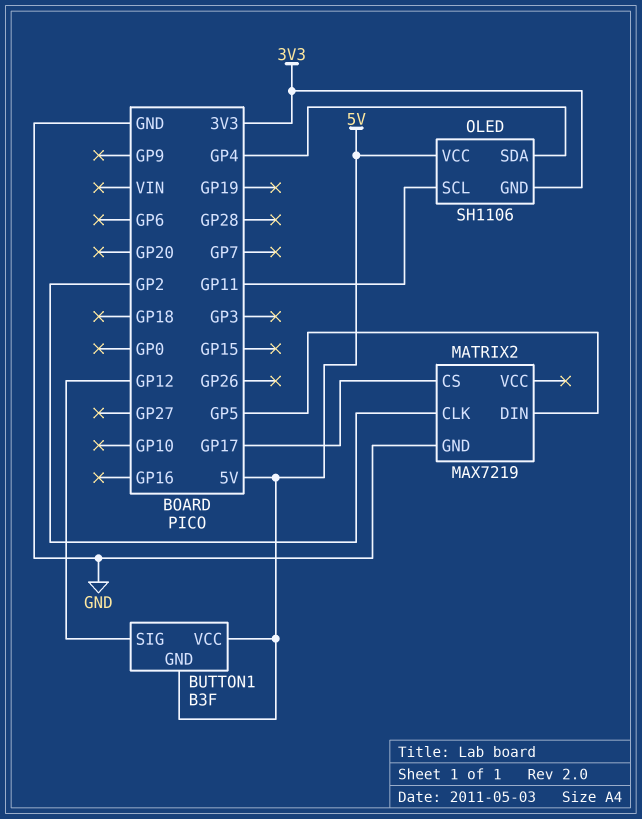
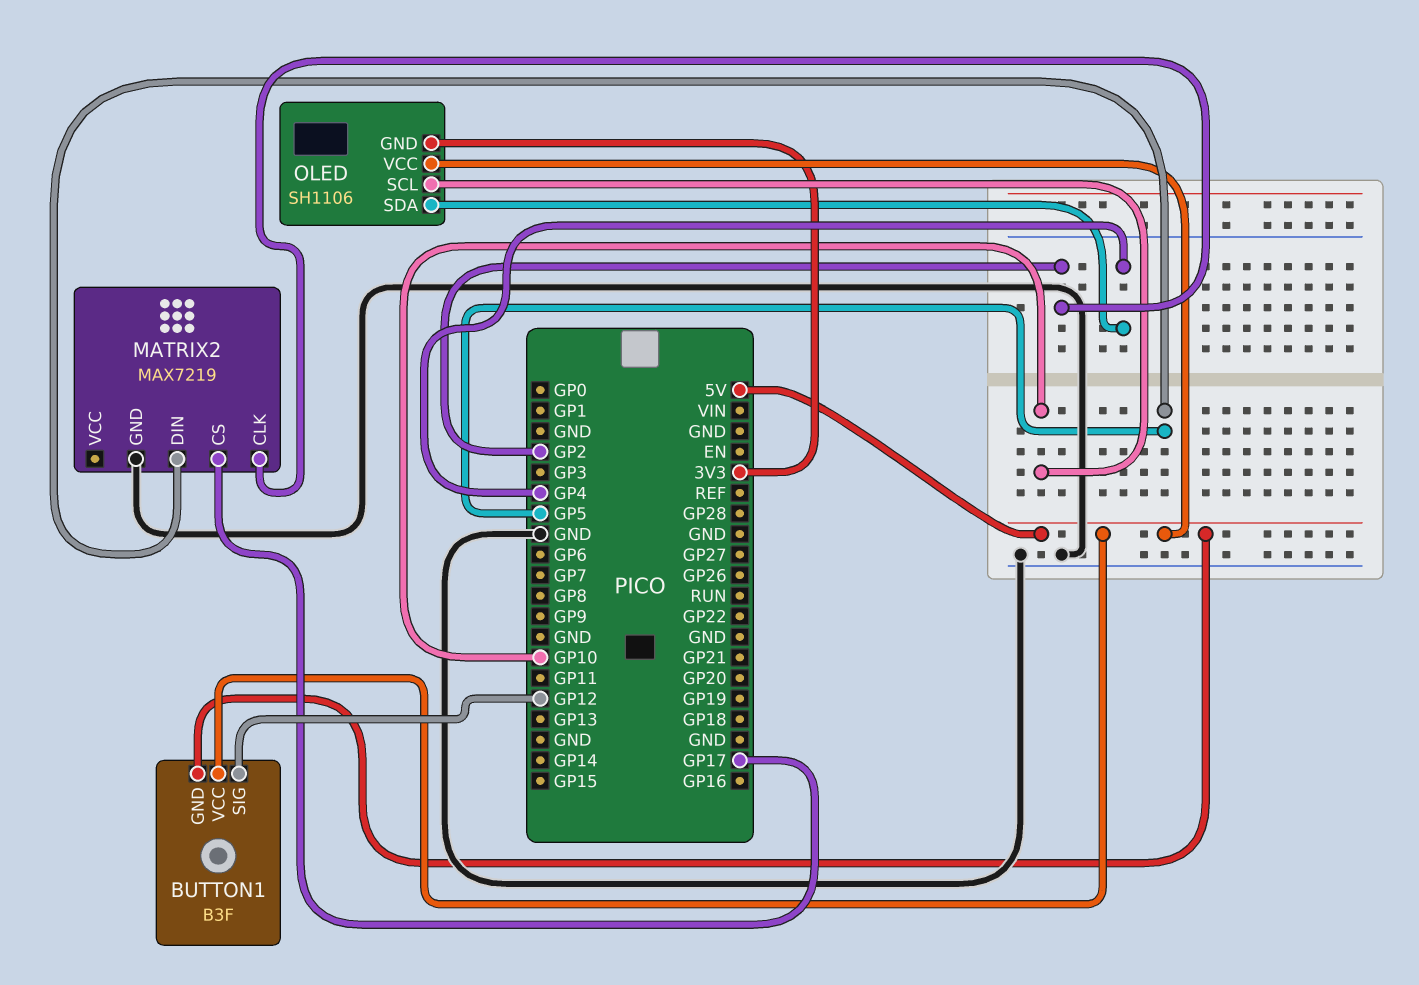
OLED pin SCL: GP11 -> GP10

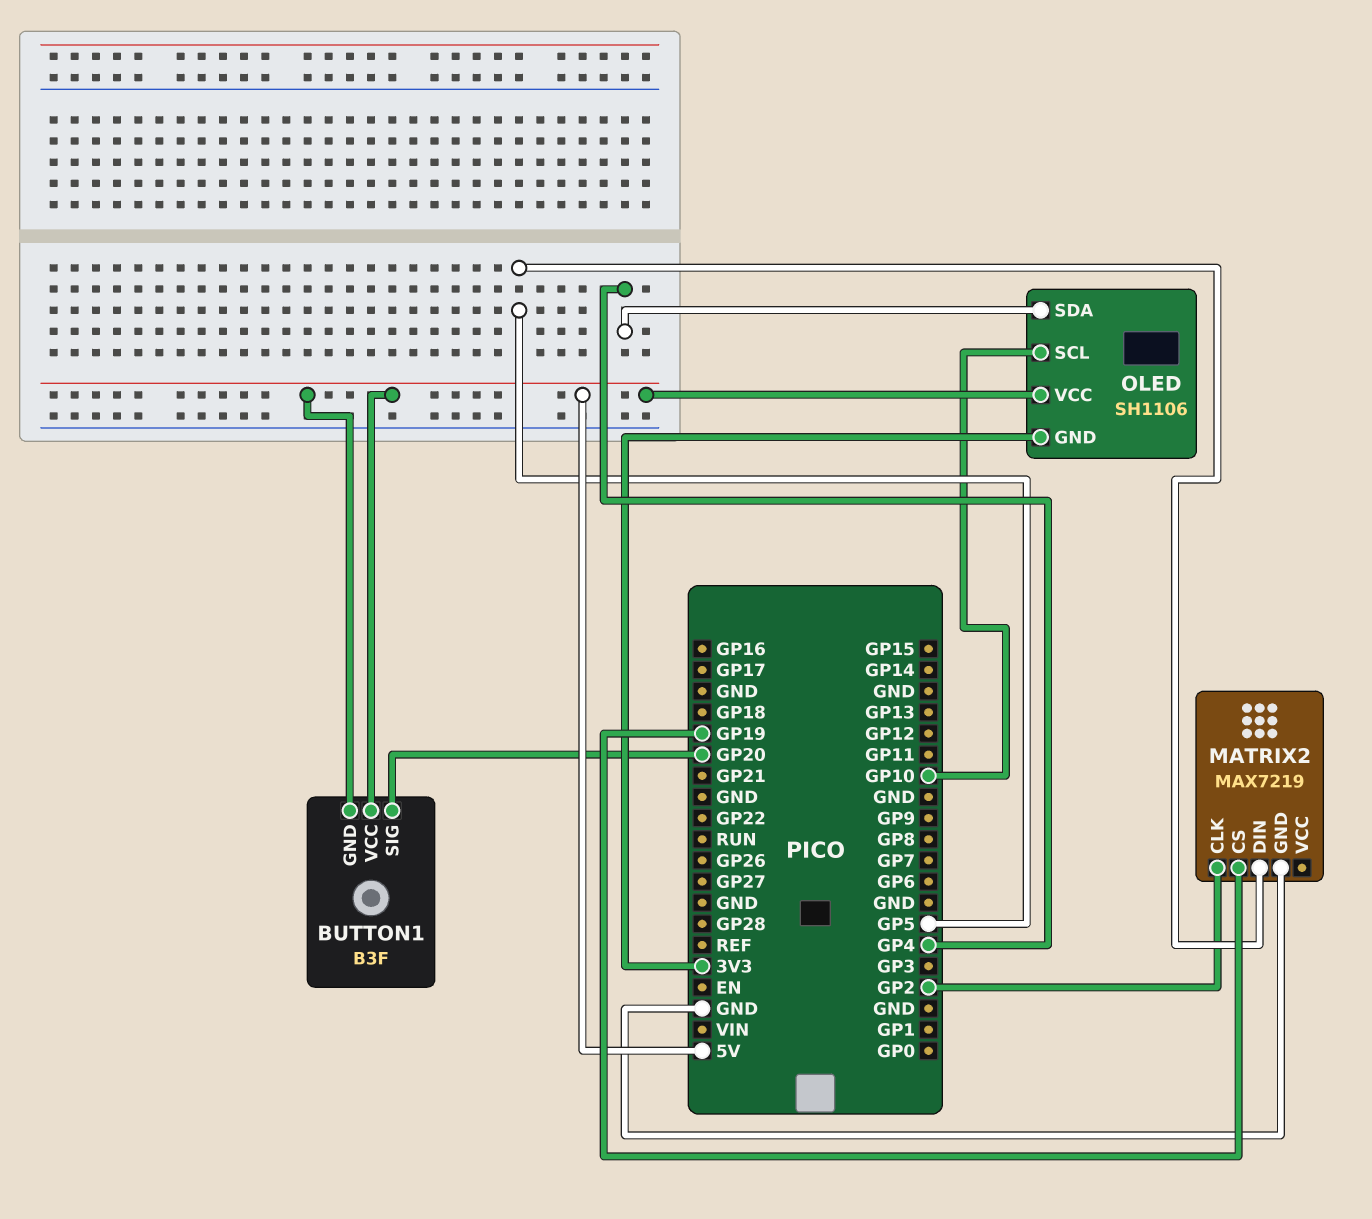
BUTTON1 pin SIG: GP12 -> GP20
MATRIX2 pin CS: GP17 -> GP19

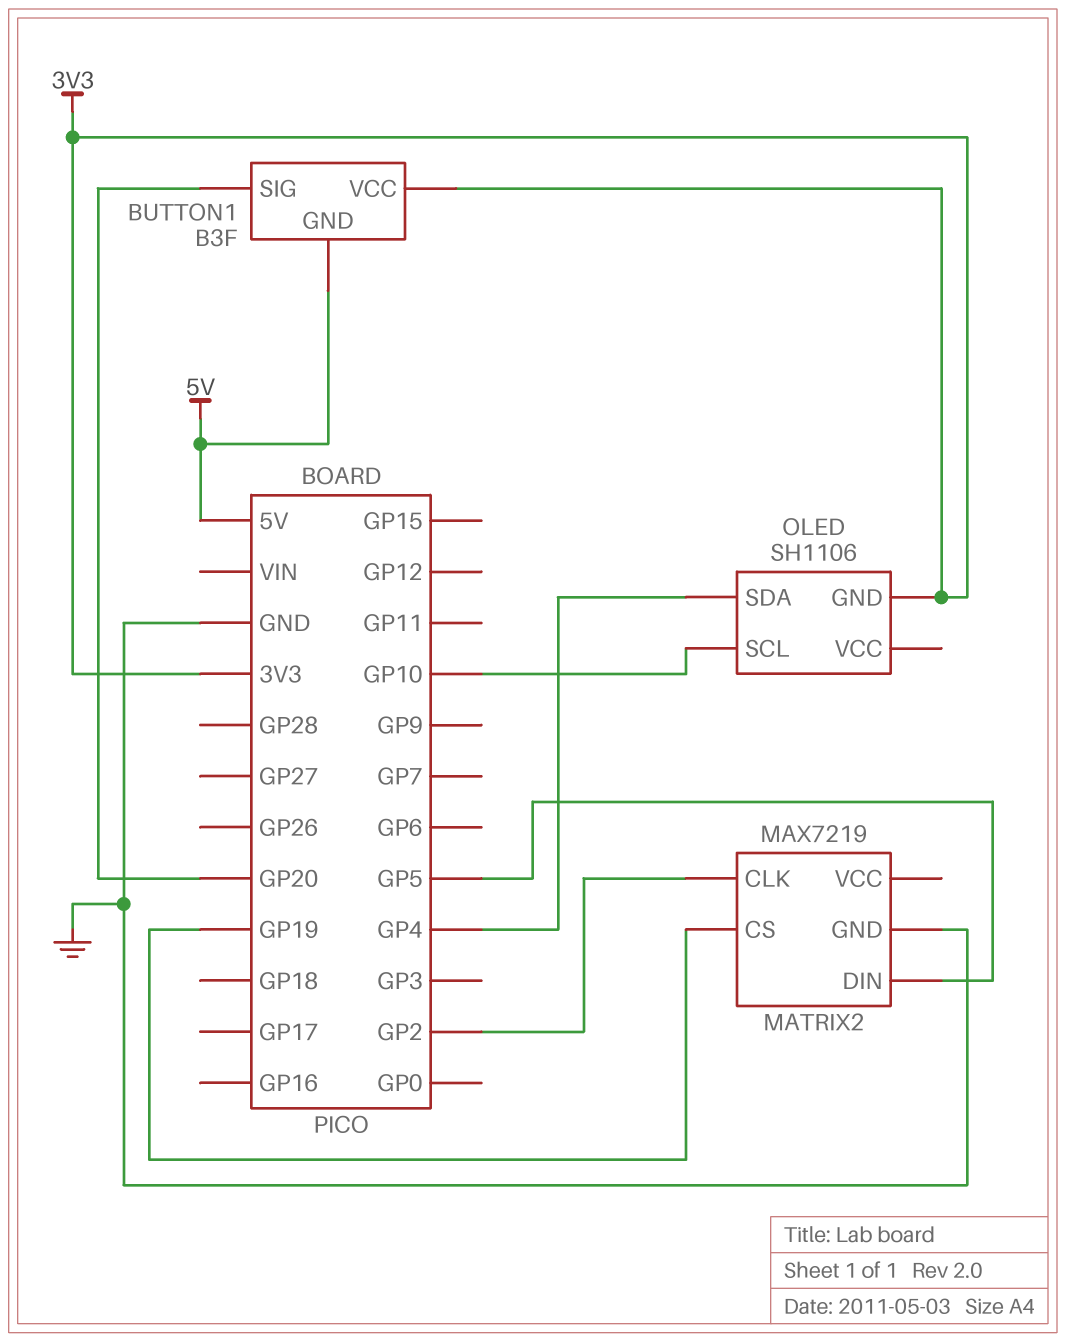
BUTTON1 pin VCC: 5V -> 3V3
OLED pin VCC: 5V -> none

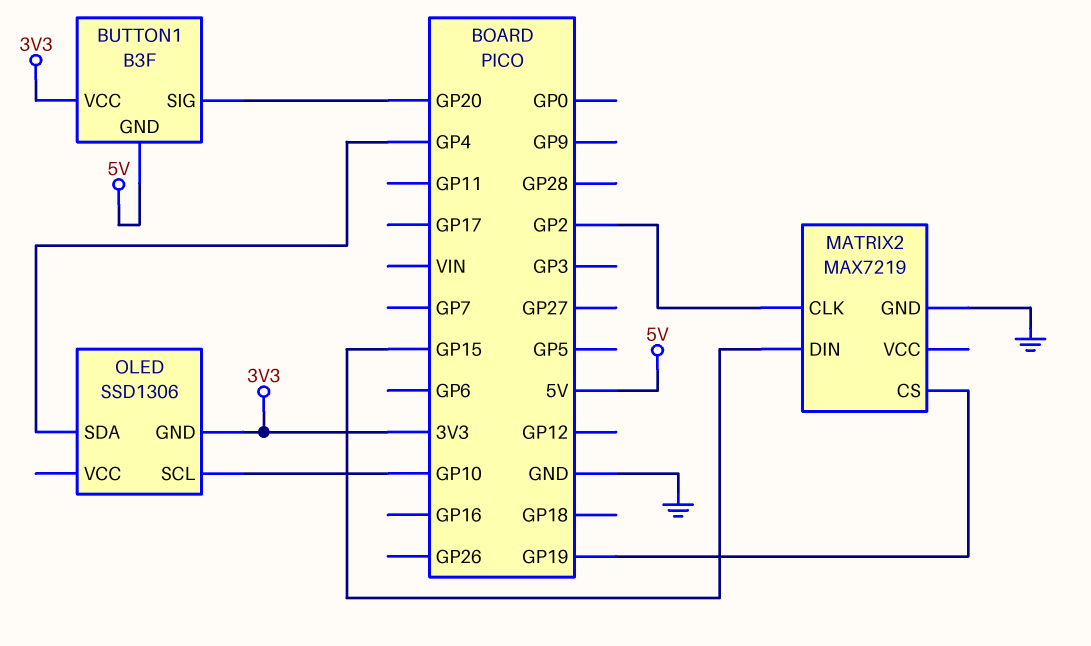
MATRIX2 pin DIN: GP5 -> GP15
OLED: SH1106 -> SSD1306

